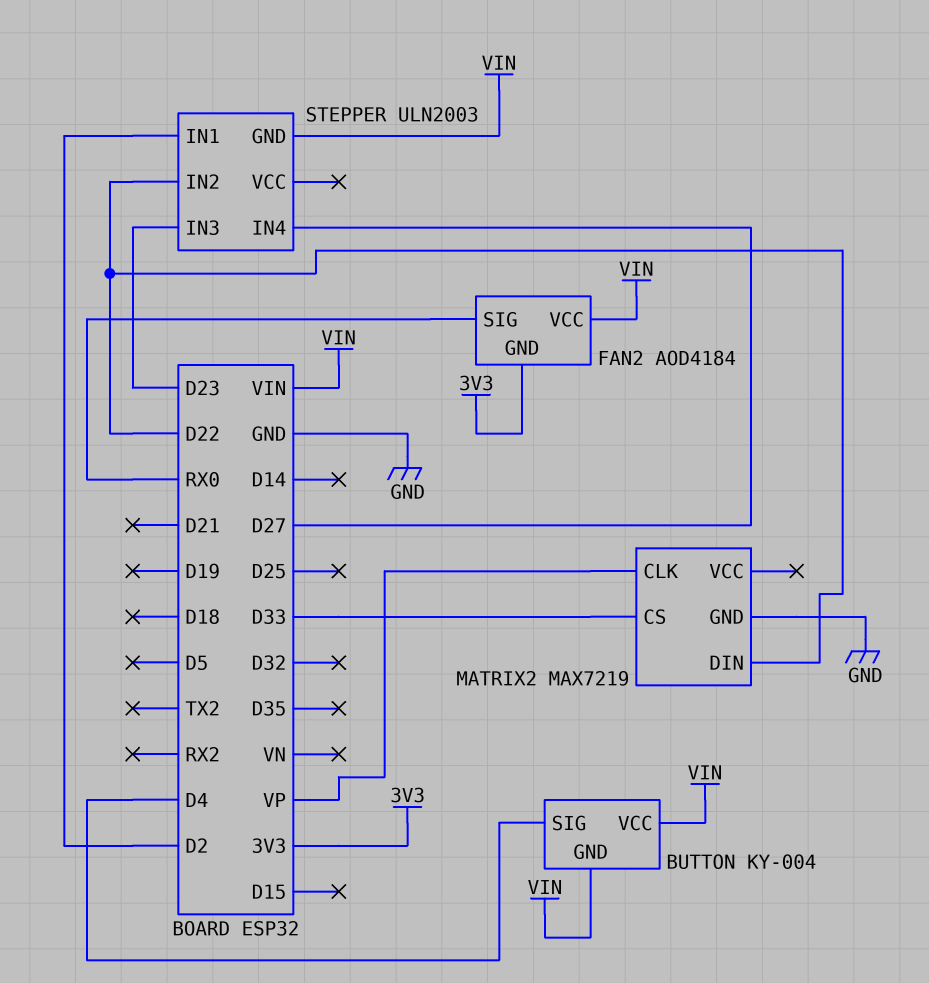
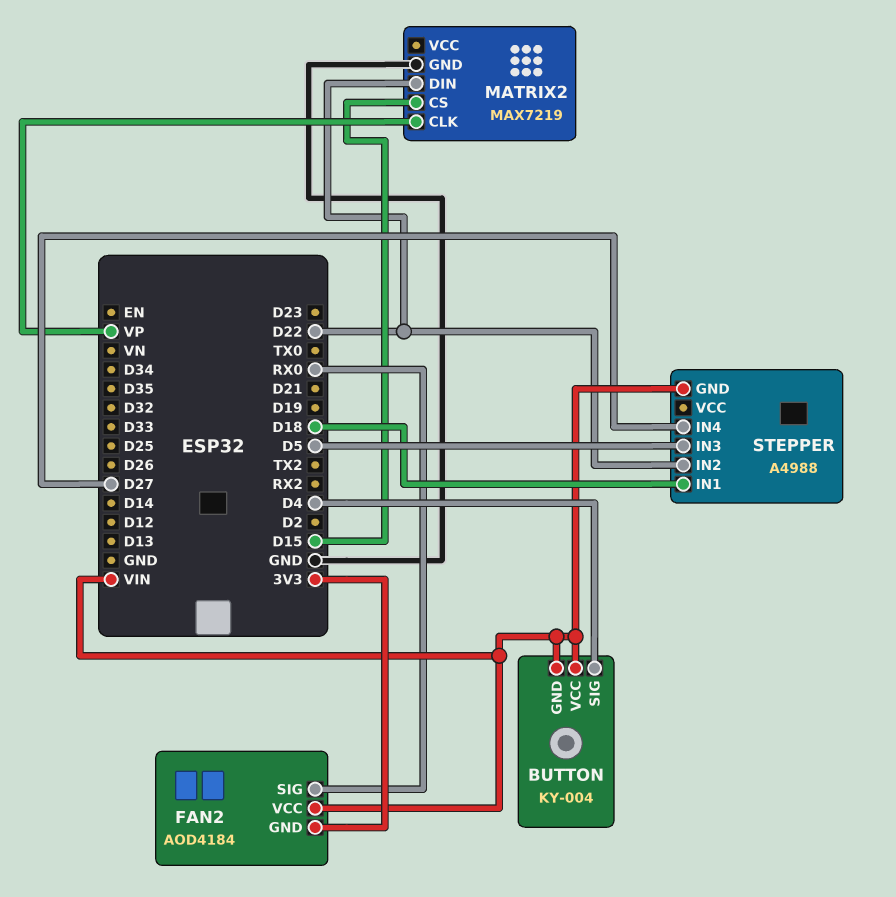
MATRIX2 pin CS: D33 -> D15
STEPPER: ULN2003 -> A4988
STEPPER pin IN1: D2 -> D18
STEPPER pin IN3: D23 -> D5

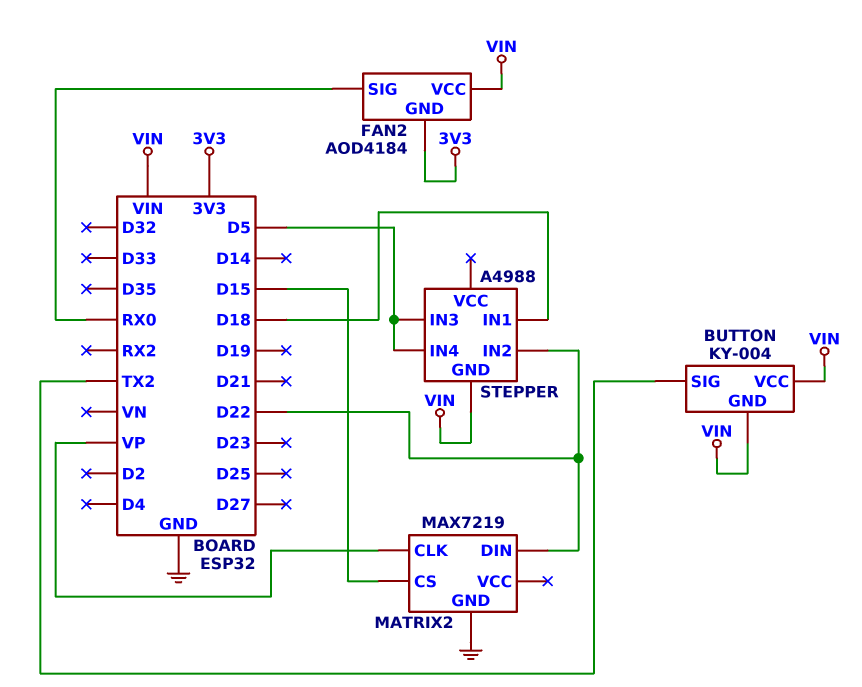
BUTTON pin SIG: D4 -> TX2
STEPPER pin IN4: D27 -> D5

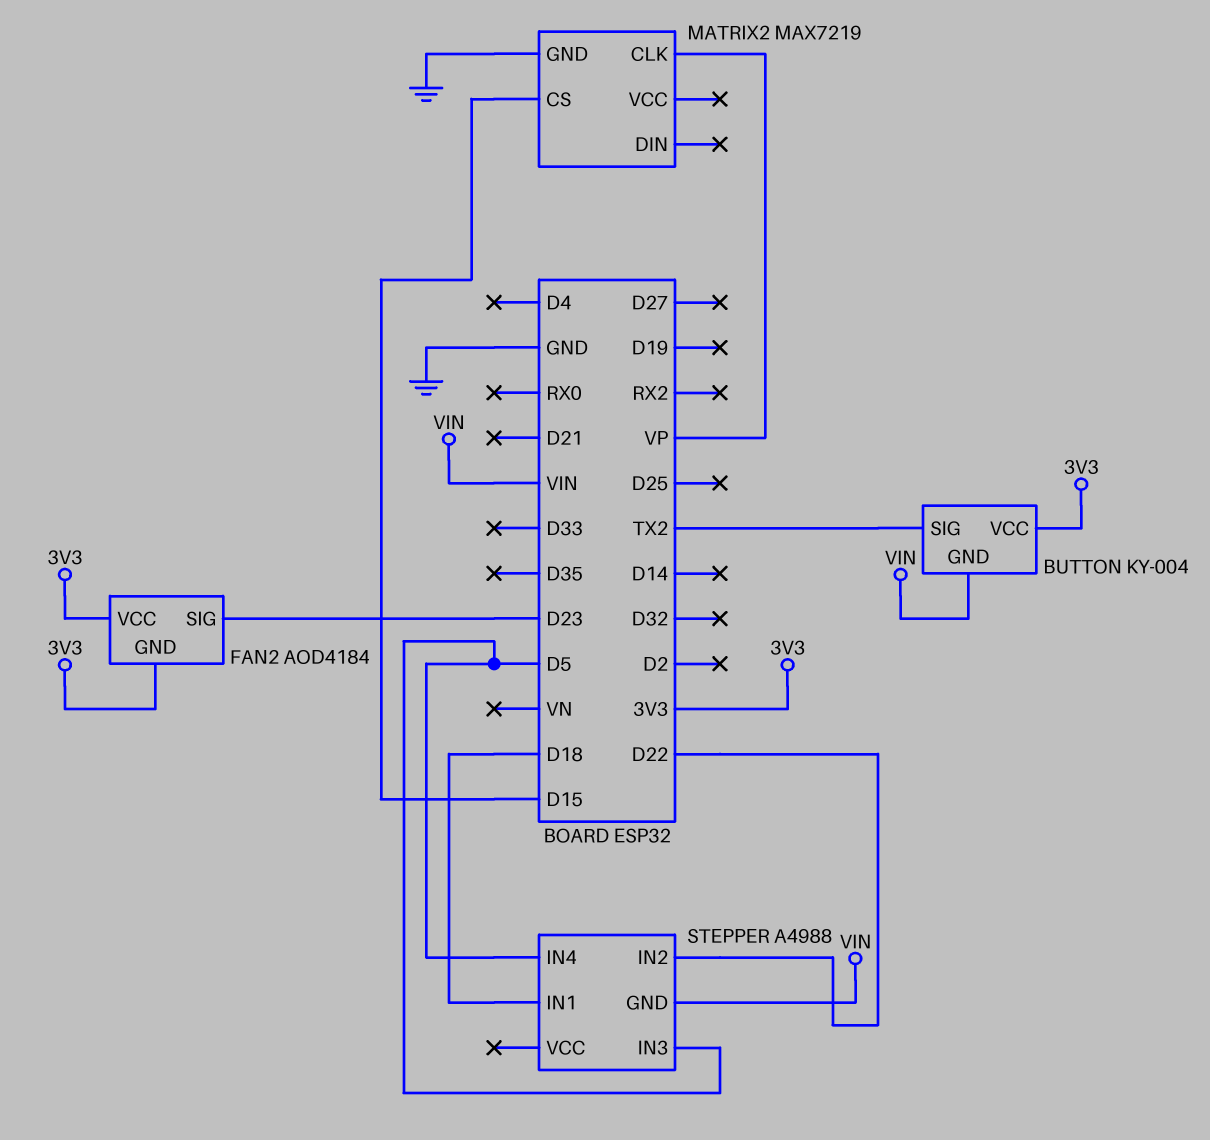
BUTTON pin VCC: VIN -> 3V3
FAN2 pin SIG: RX0 -> D23
FAN2 pin VCC: VIN -> 3V3
MATRIX2 pin DIN: D22 -> none

